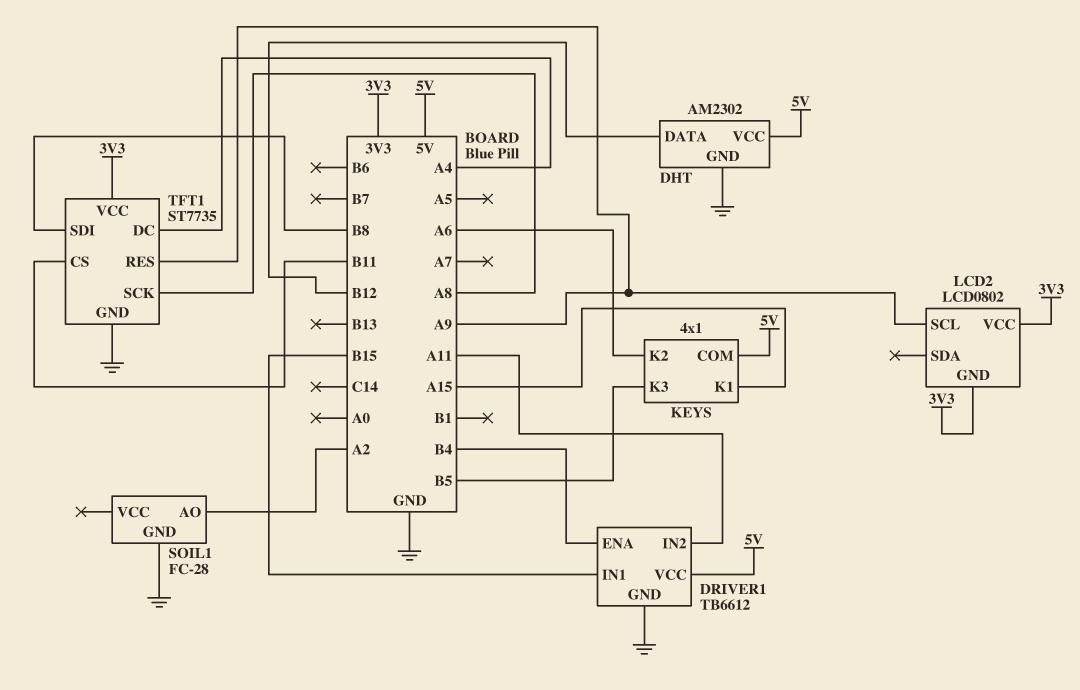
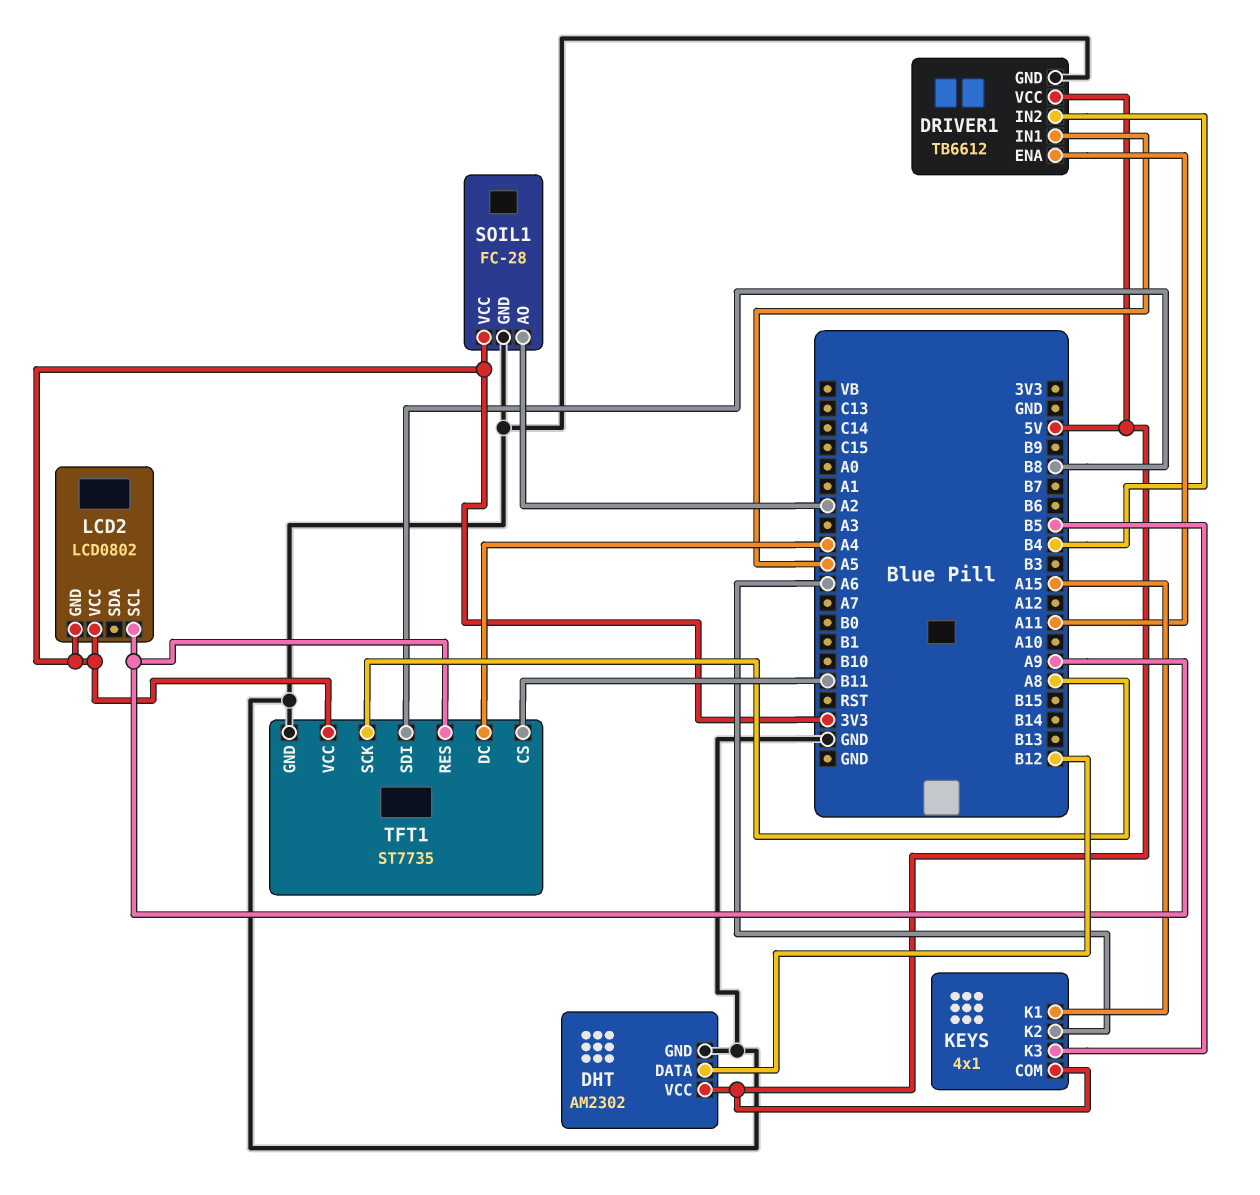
DRIVER1 pin ENA: B4 -> A11
DRIVER1 pin IN1: B15 -> A5
DRIVER1 pin IN2: A11 -> B4
SOIL1 pin VCC: none -> 3V3

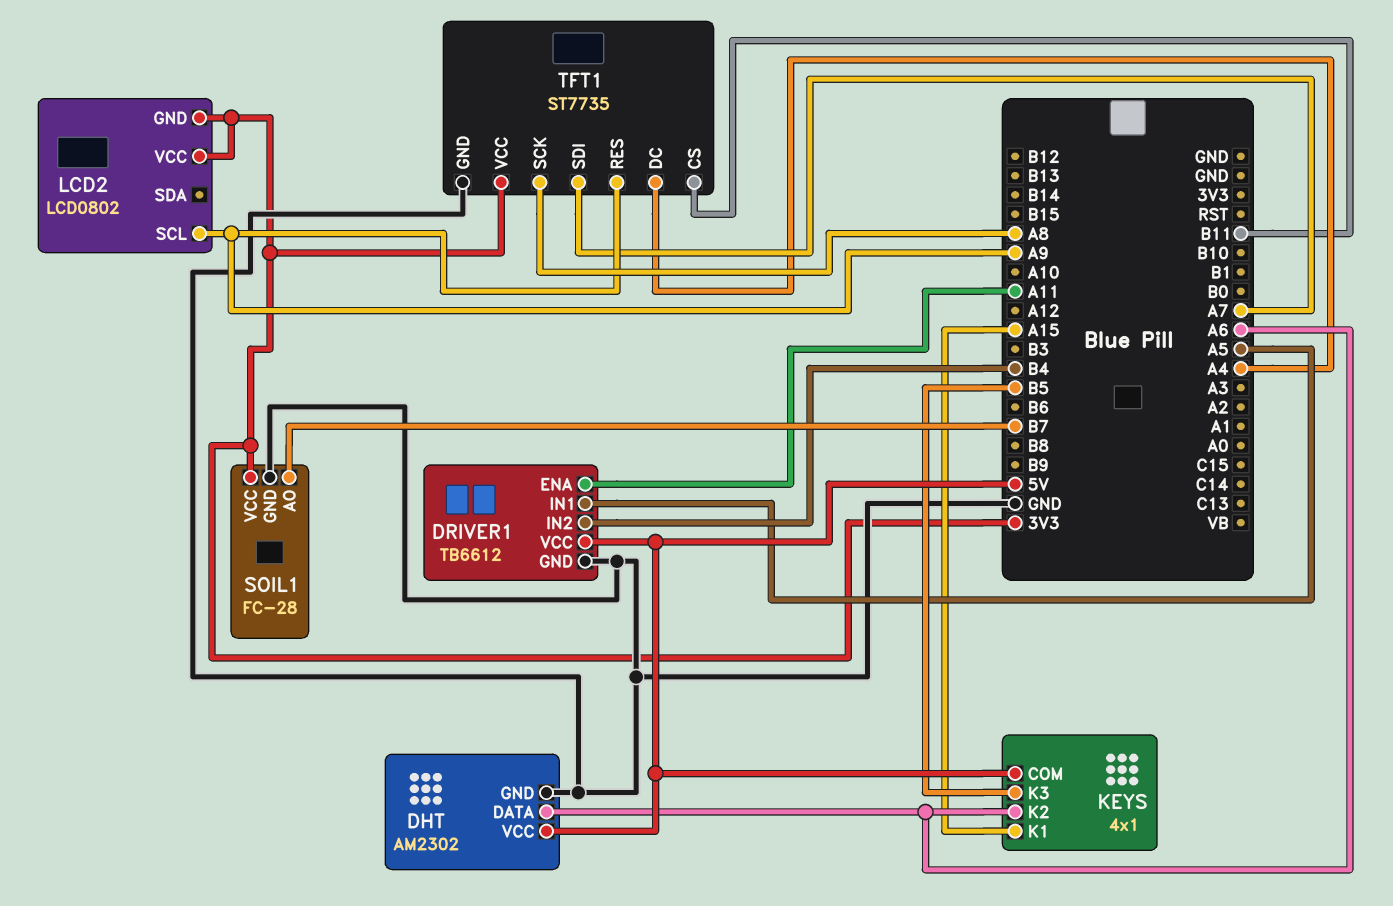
DHT pin DATA: B12 -> A6
SOIL1 pin AO: A2 -> B7
TFT1 pin SDI: B8 -> A7

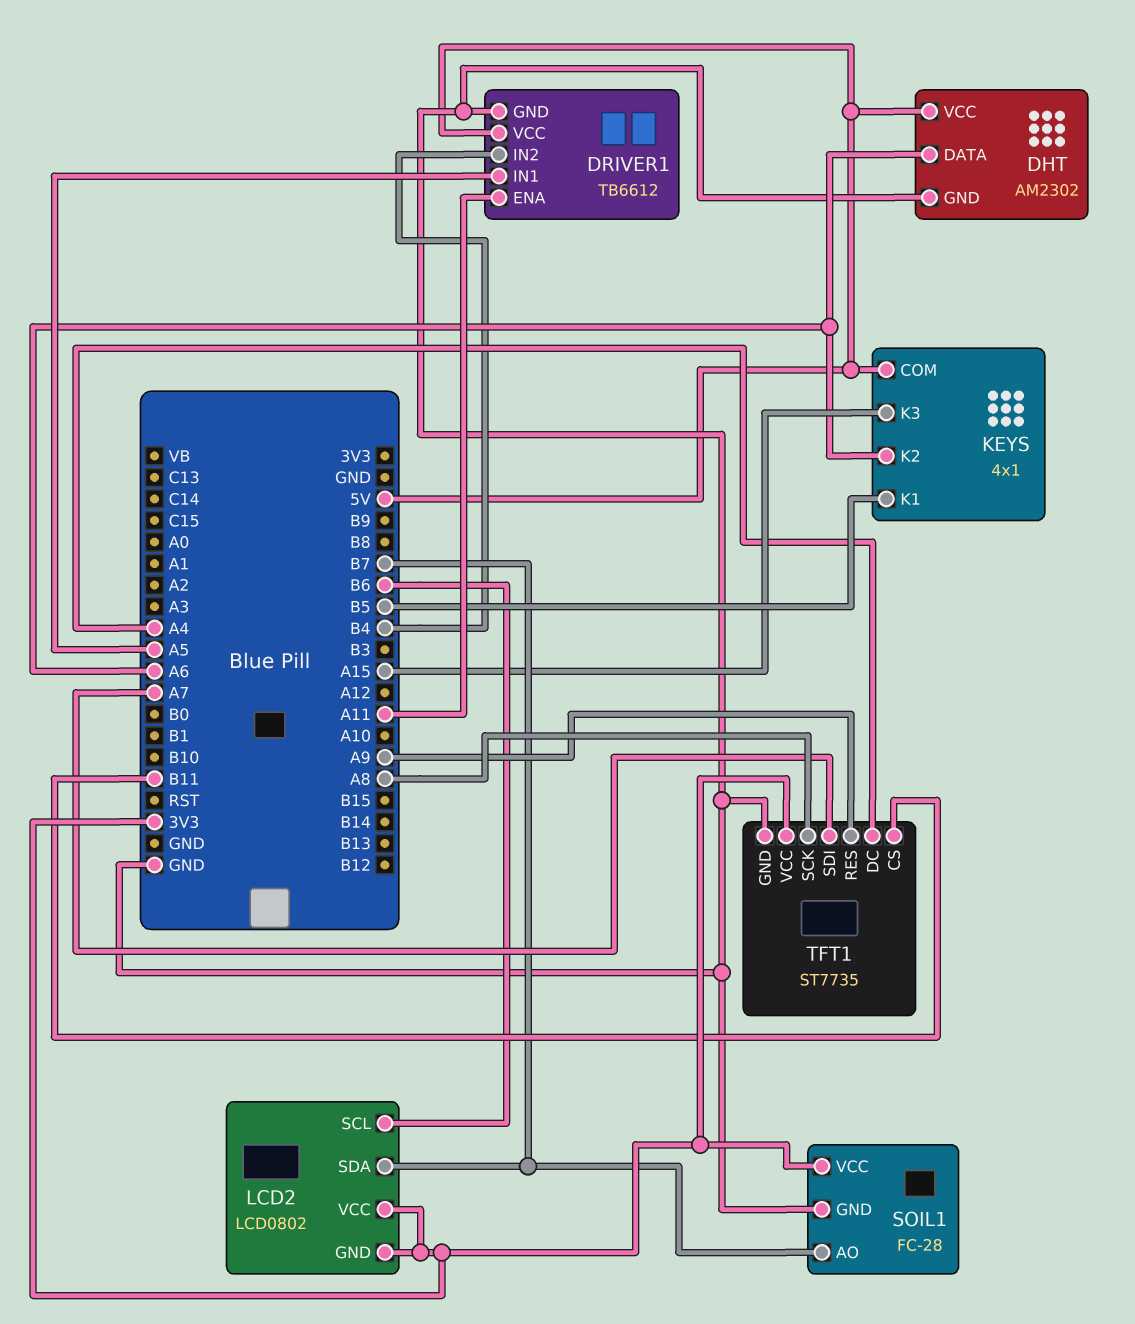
KEYS pin K1: A15 -> B5
KEYS pin K3: B5 -> A15
LCD2 pin SCL: A9 -> B6
LCD2 pin SDA: none -> B7

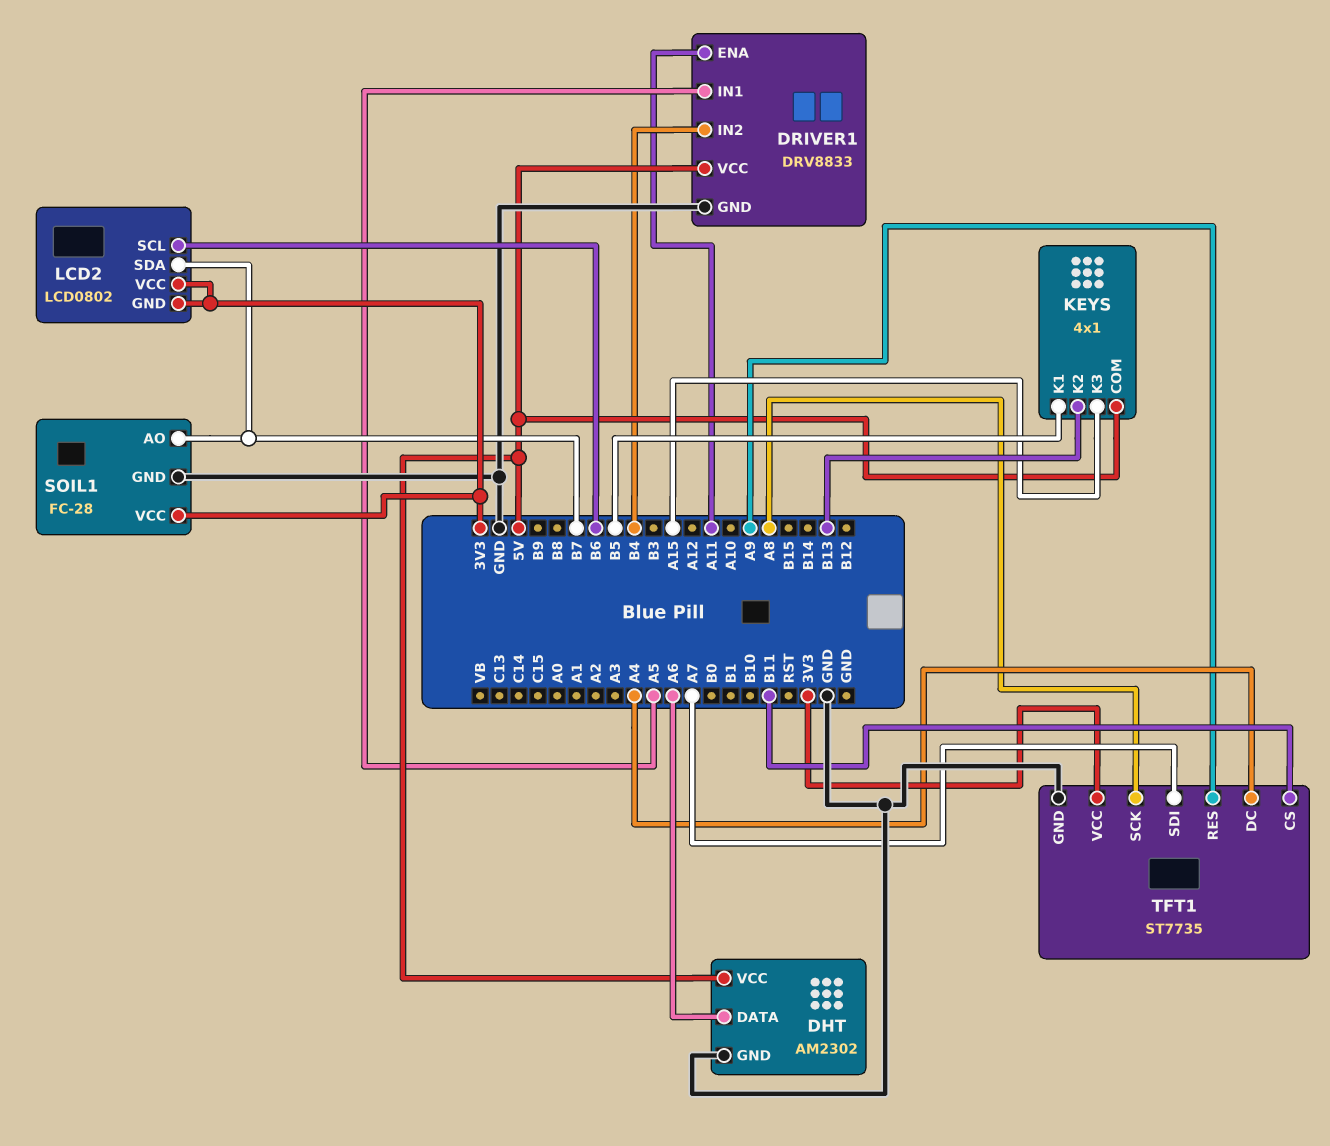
DRIVER1: TB6612 -> DRV8833
KEYS pin K2: A6 -> B13

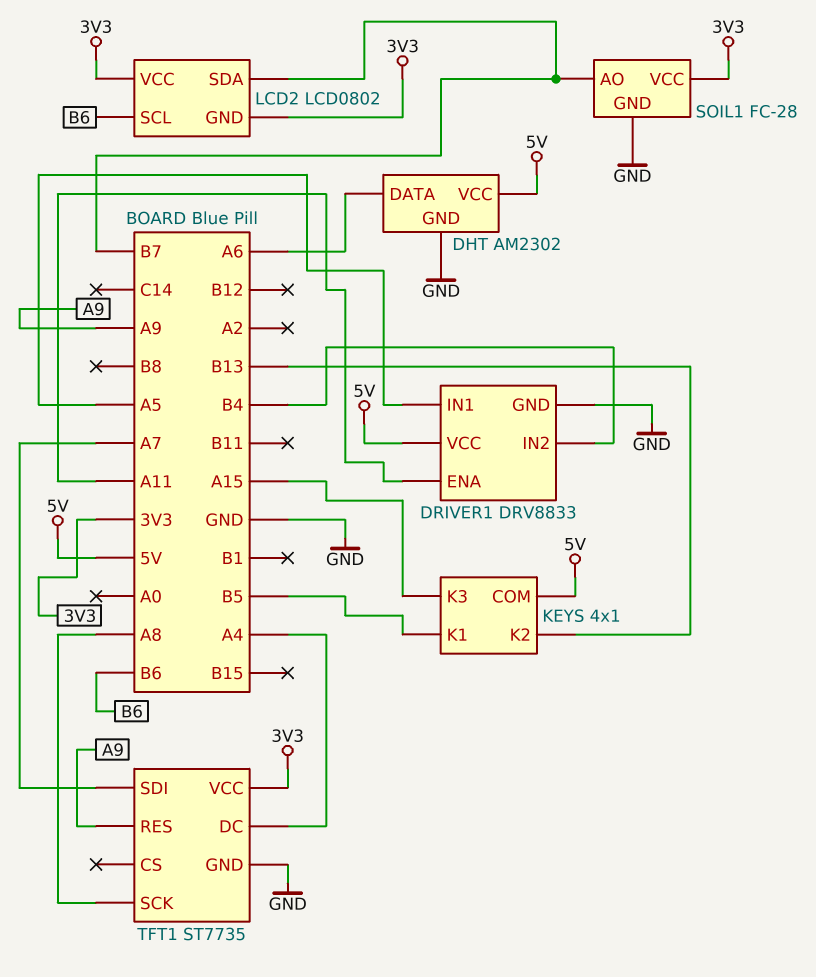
TFT1 pin CS: B11 -> none

